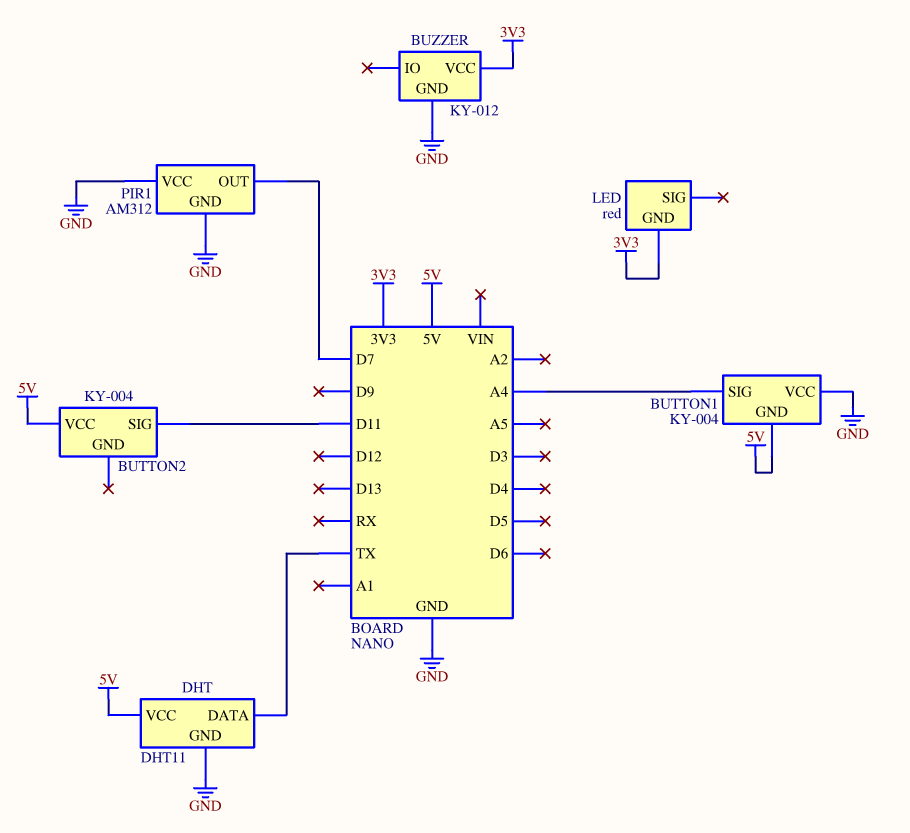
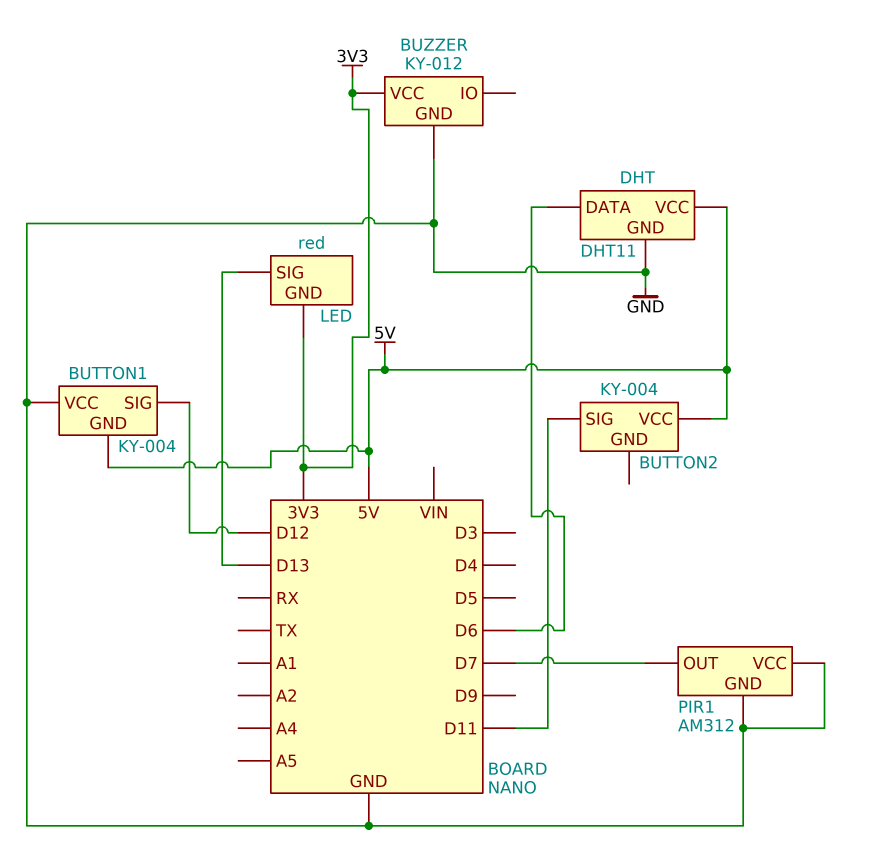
BUTTON1 pin SIG: A4 -> D12
DHT pin DATA: TX -> D6
LED pin SIG: none -> D13

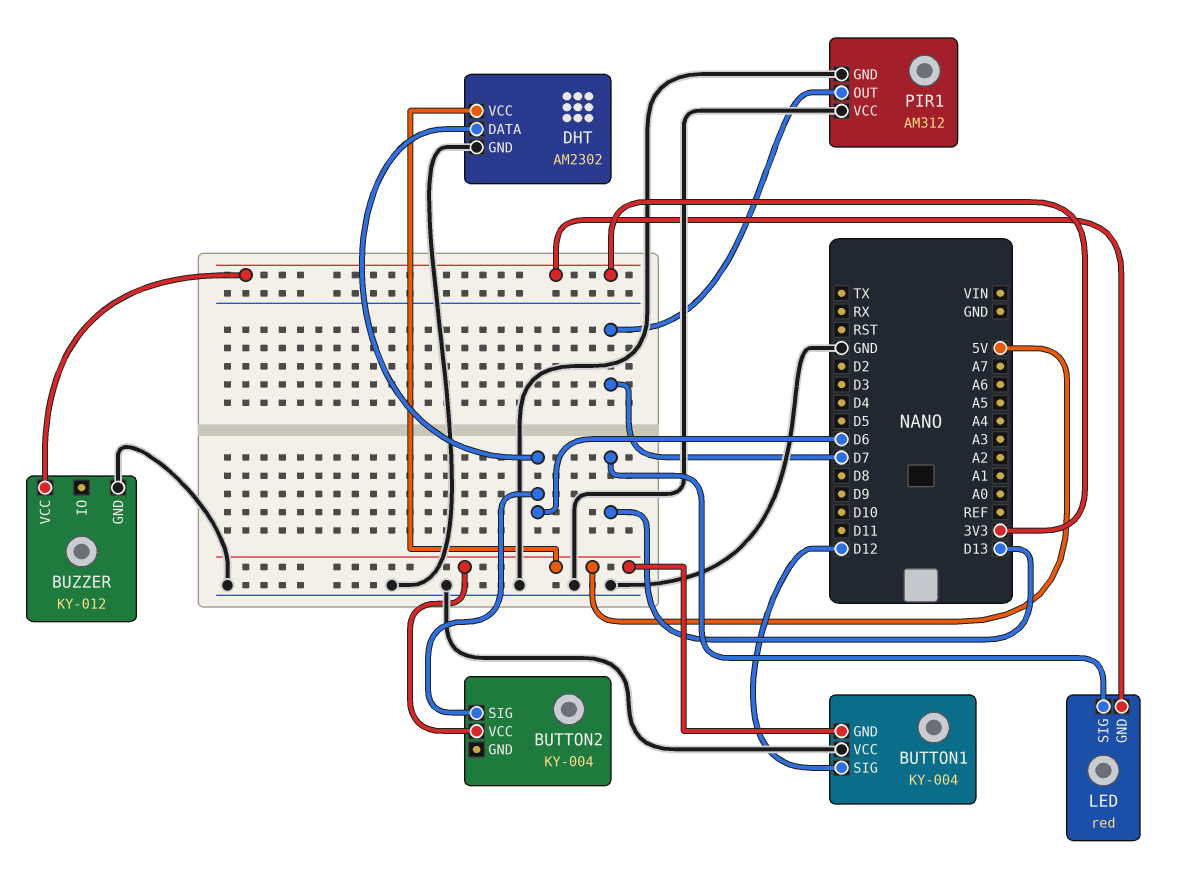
BUTTON2 pin SIG: D11 -> D6
DHT: DHT11 -> AM2302

